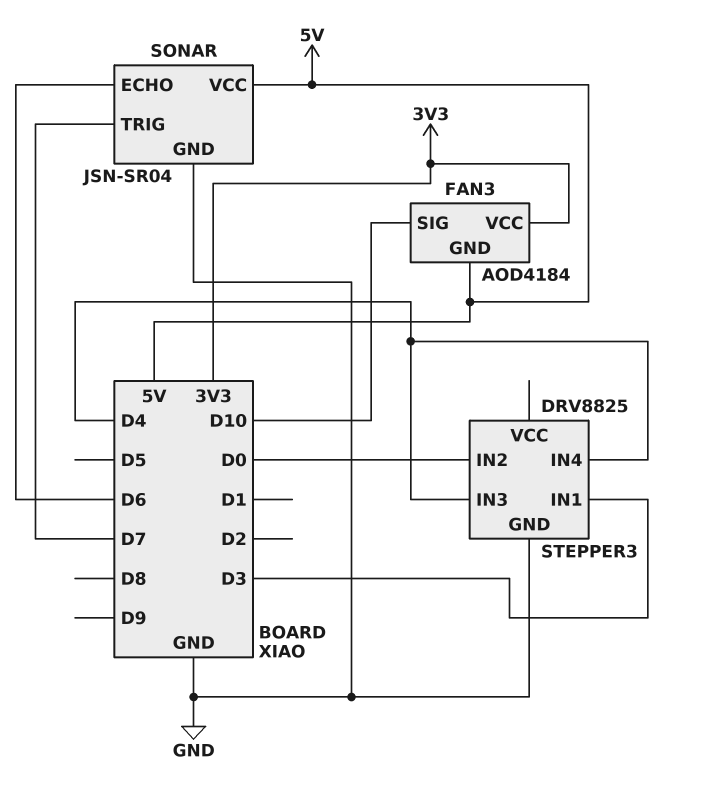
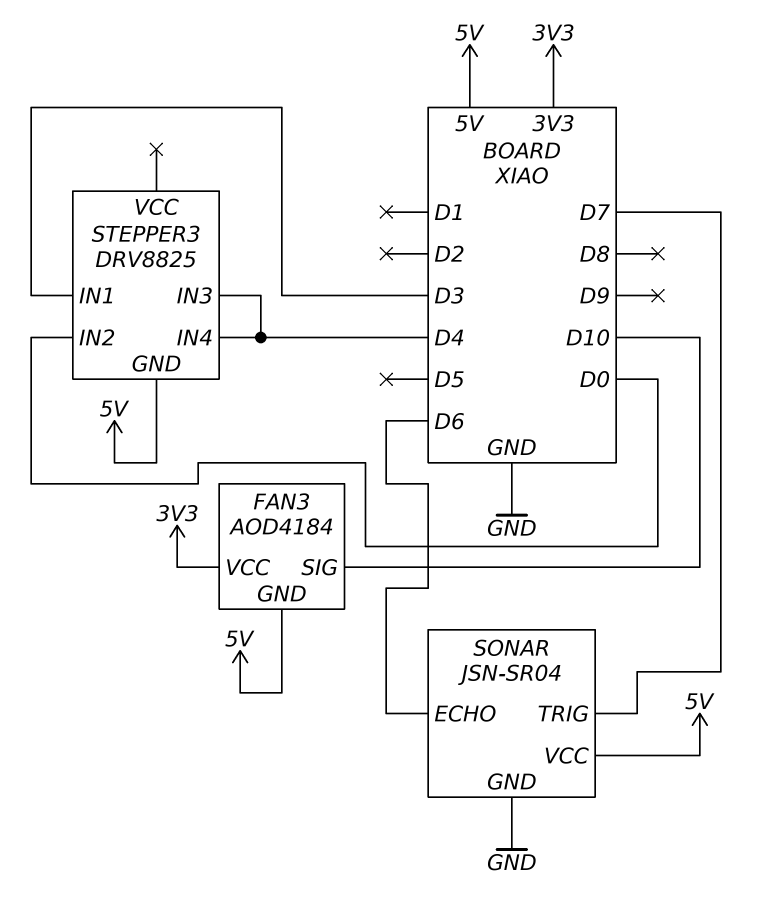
STEPPER3 pin GND: GND -> 5V

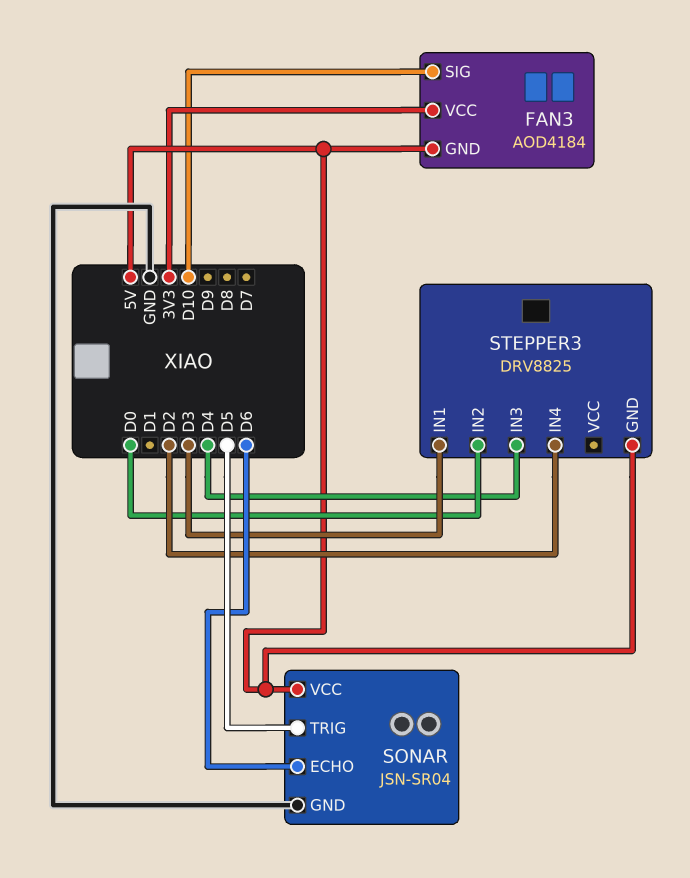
SONAR pin TRIG: D7 -> D5
STEPPER3 pin IN4: D4 -> D2

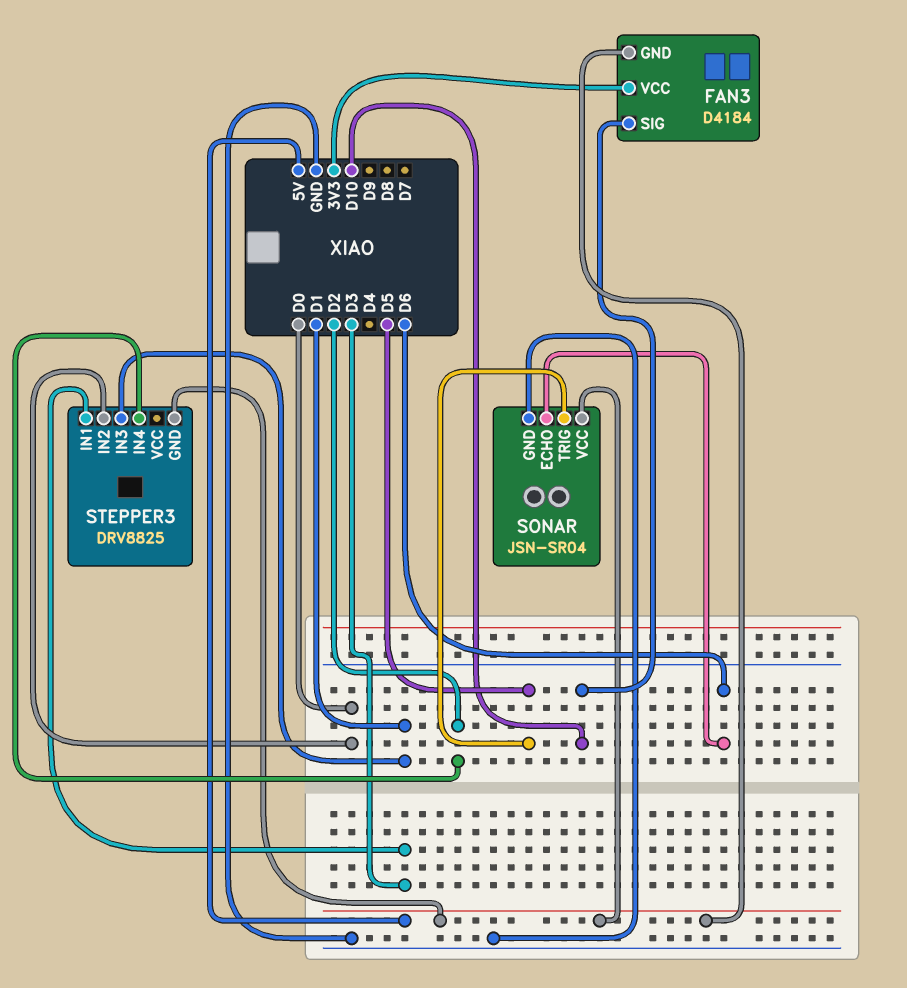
FAN3: AOD4184 -> D4184
STEPPER3 pin IN3: D4 -> D1

